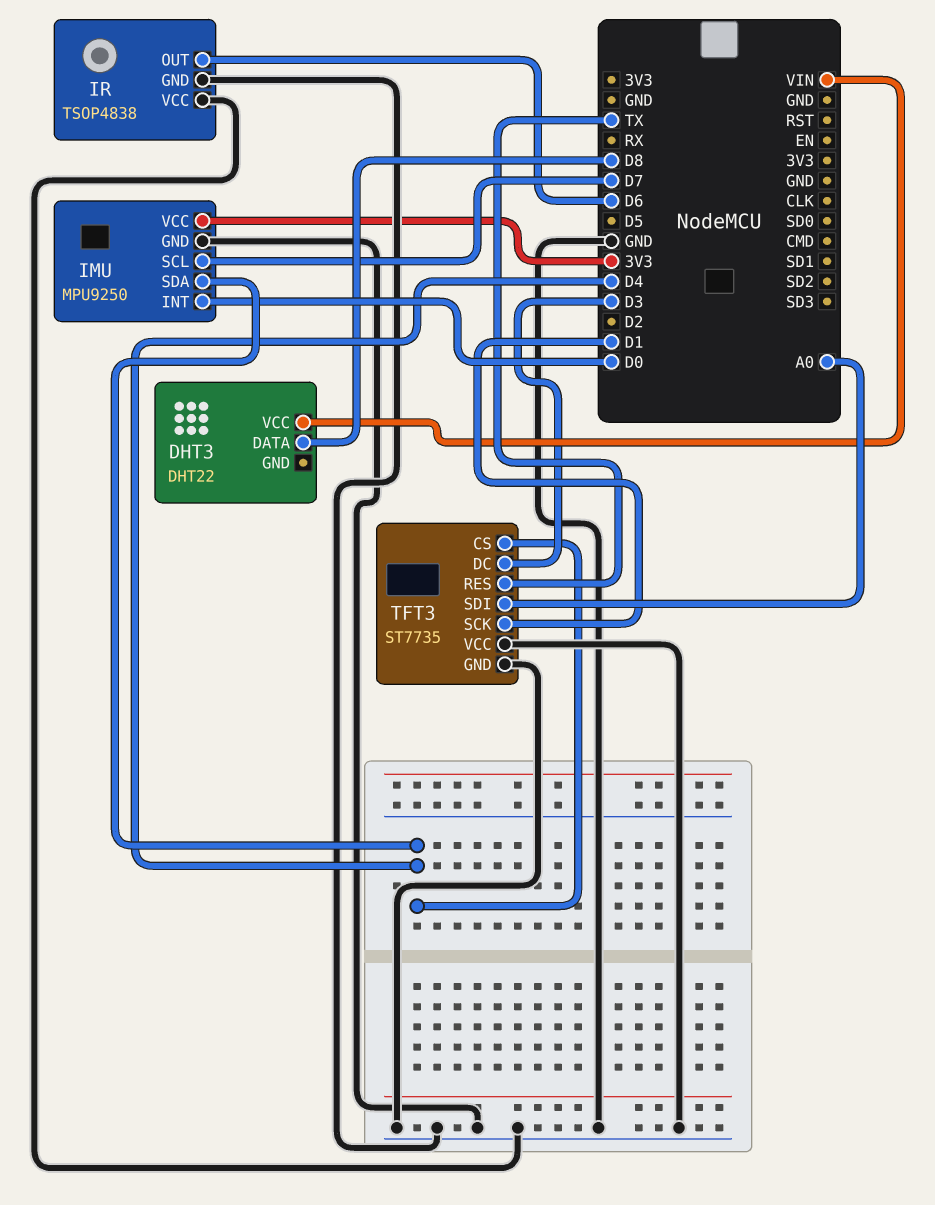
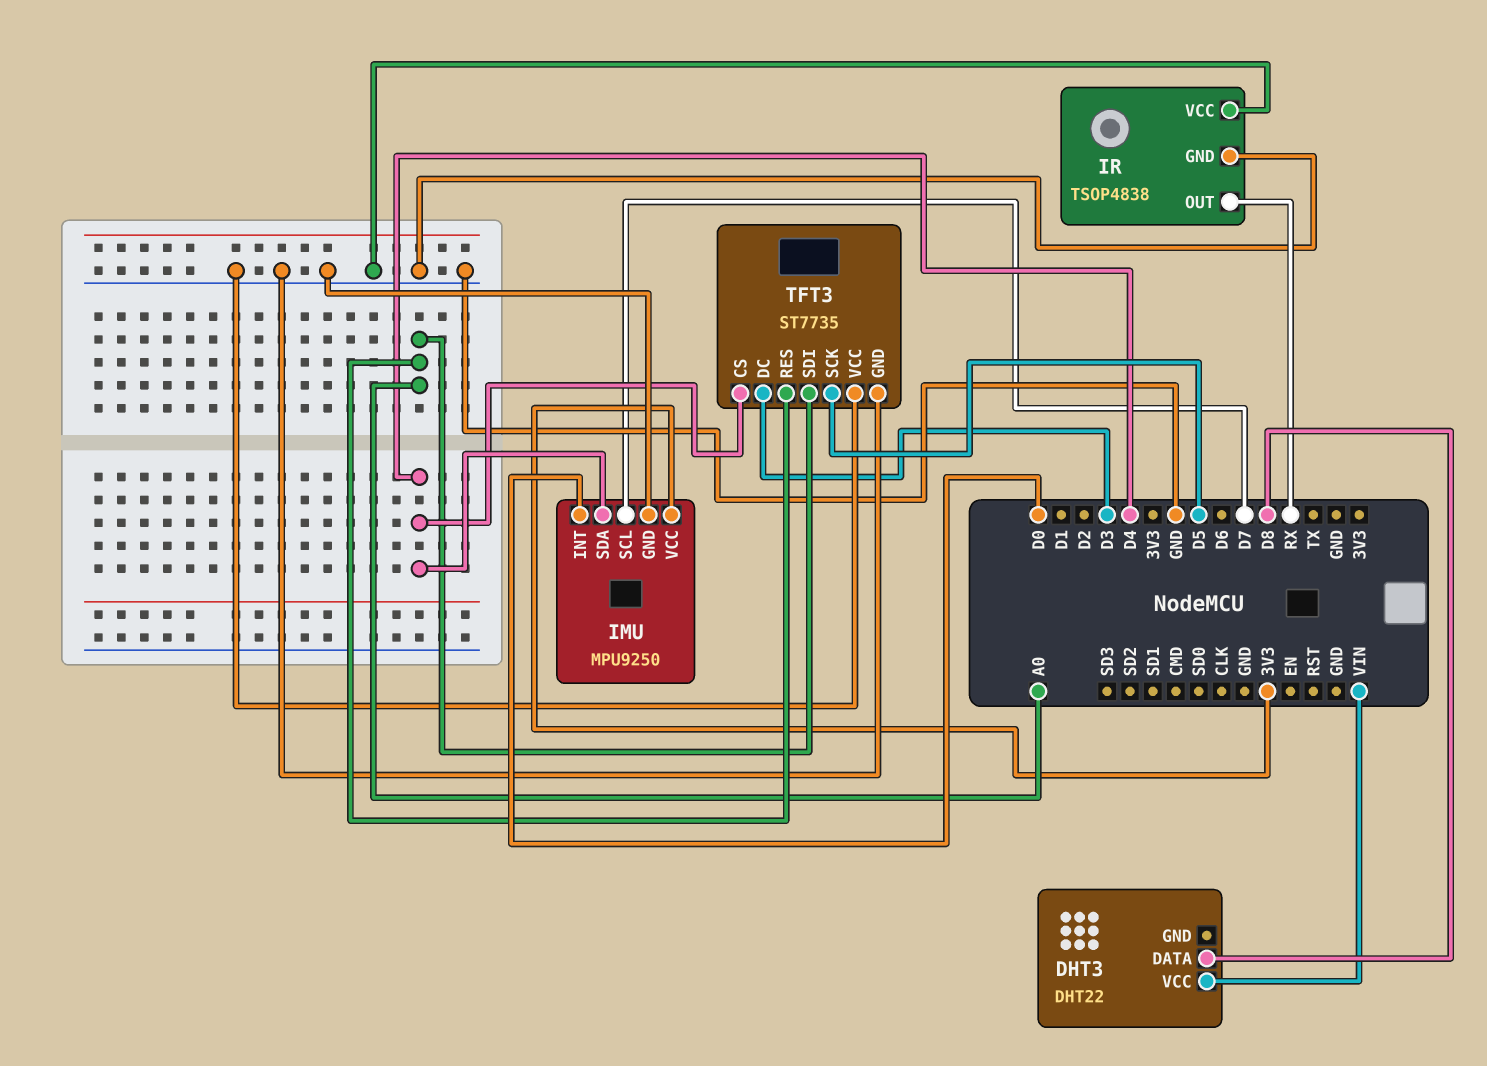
IR pin OUT: D6 -> RX
TFT3 pin RES: TX -> A0
TFT3 pin SCK: D1 -> D5

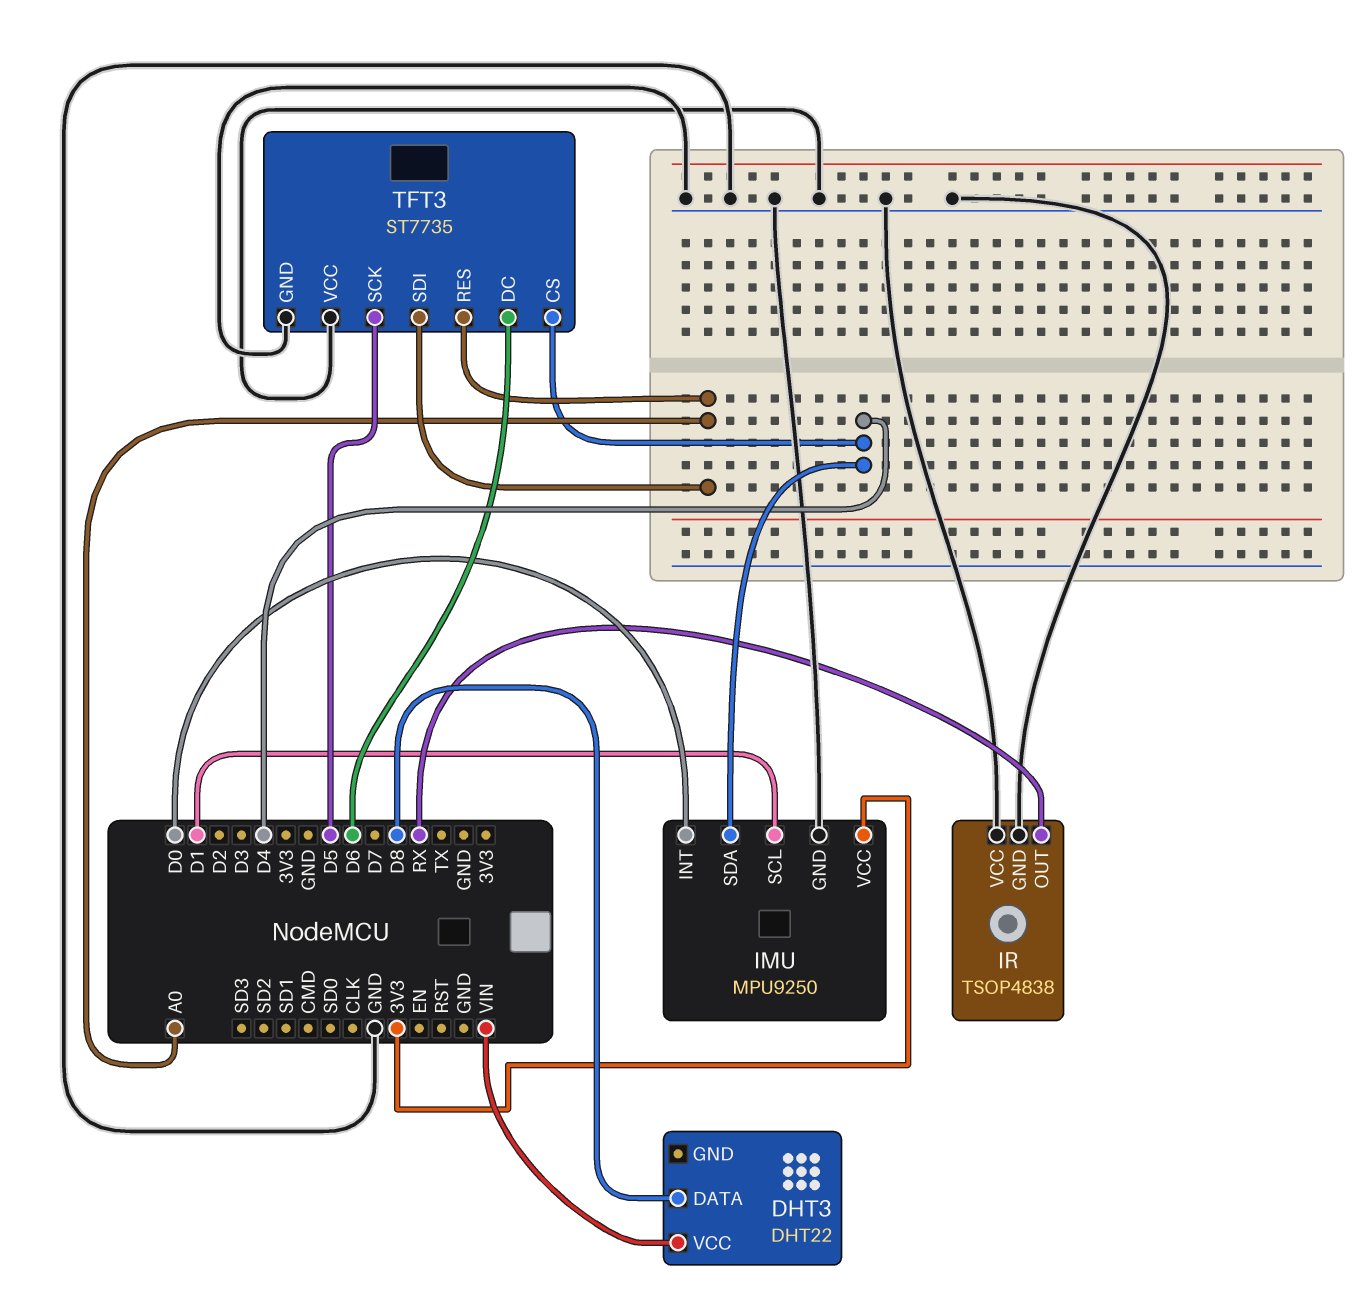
IMU pin SCL: D7 -> D1
TFT3 pin DC: D3 -> D6

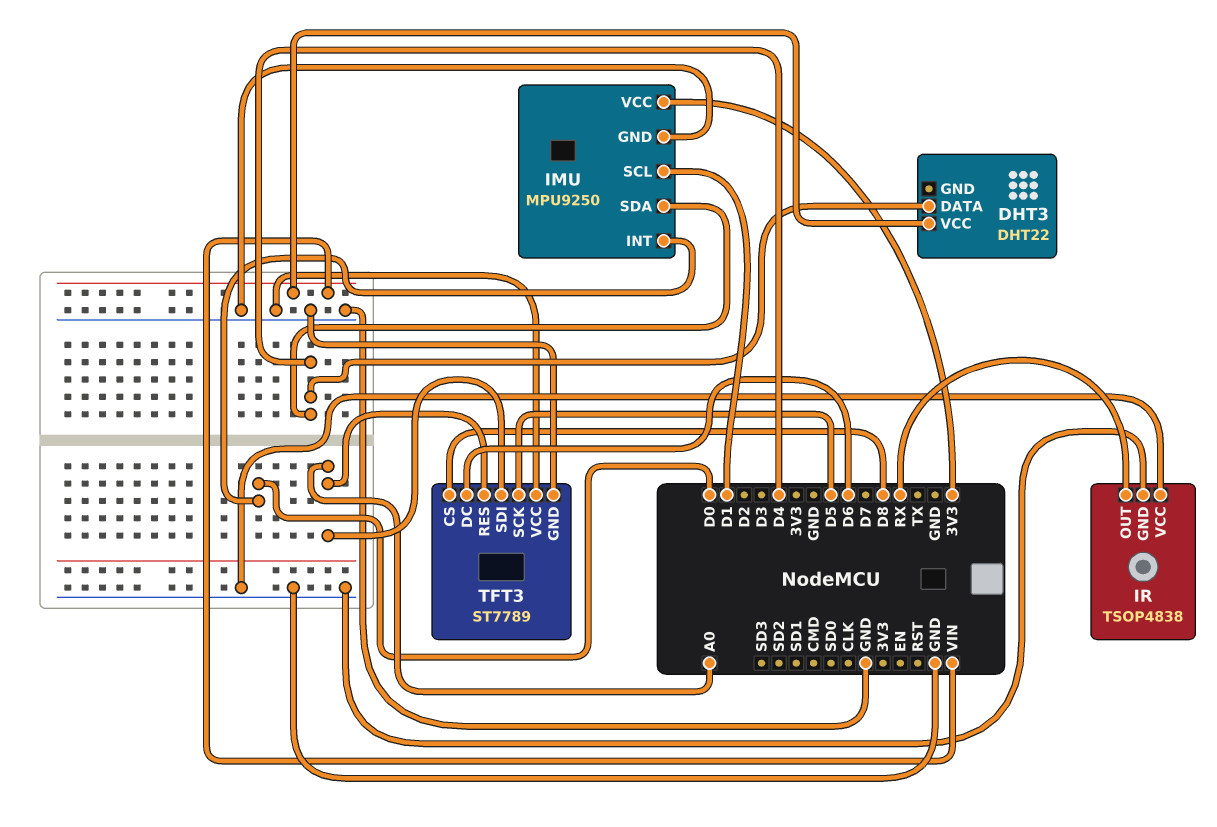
DHT3 pin DATA: D8 -> D4
TFT3: ST7735 -> ST7789
TFT3 pin CS: D4 -> D8

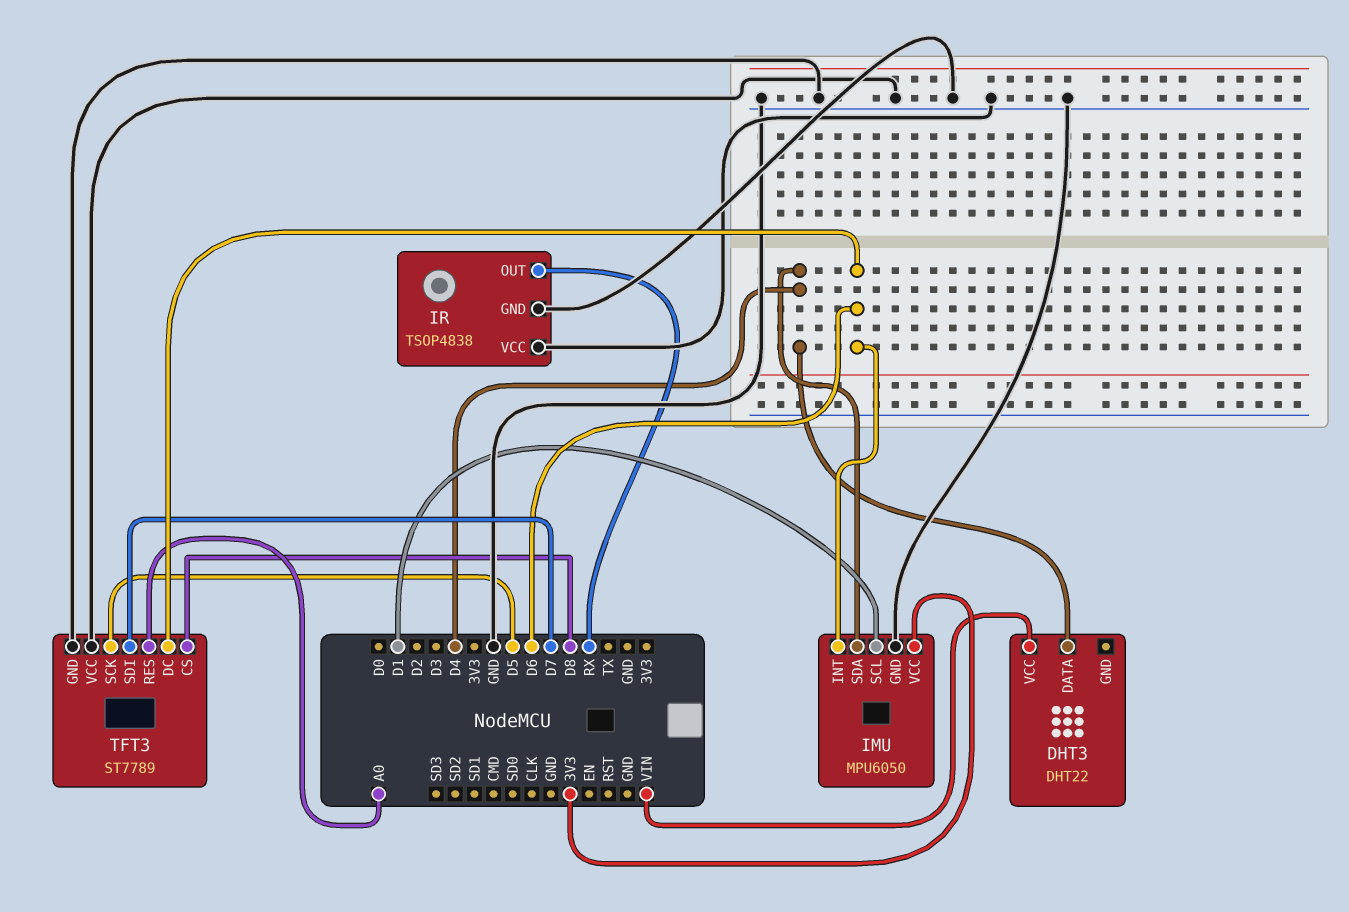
IMU: MPU9250 -> MPU6050
IMU pin INT: D0 -> D6
TFT3 pin SDI: A0 -> D7

